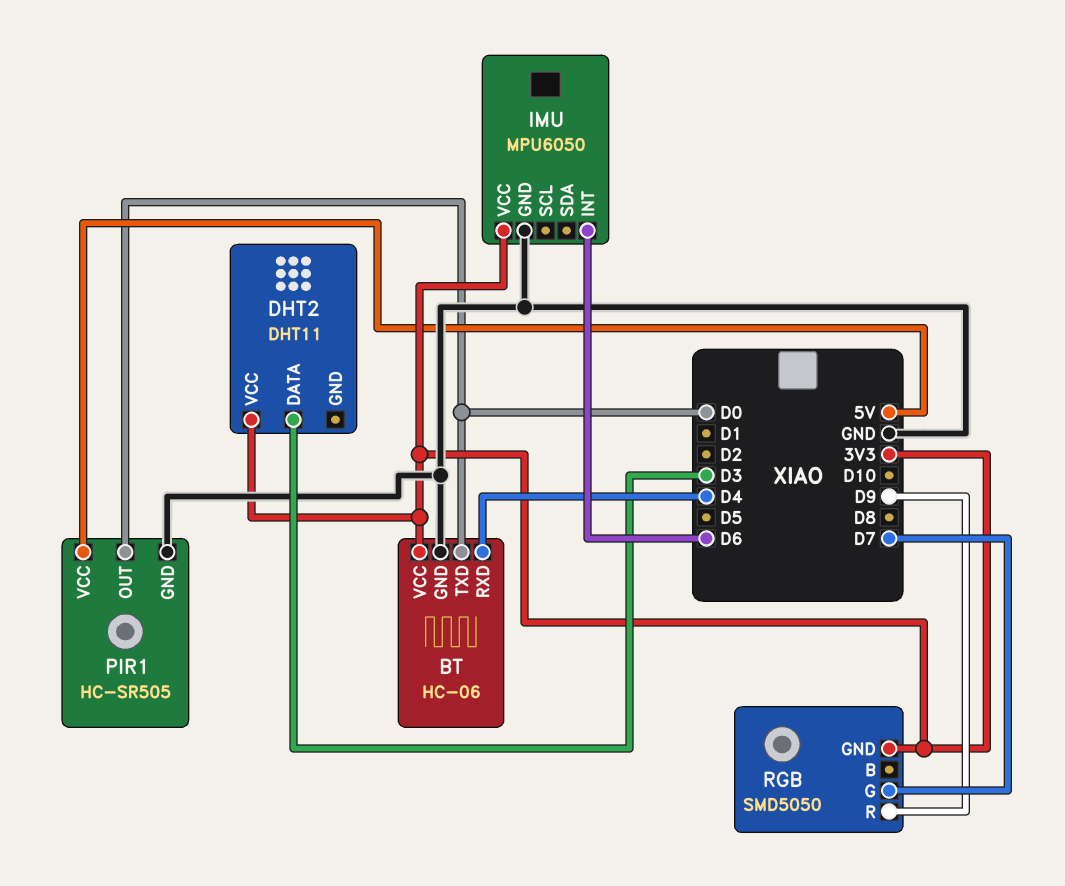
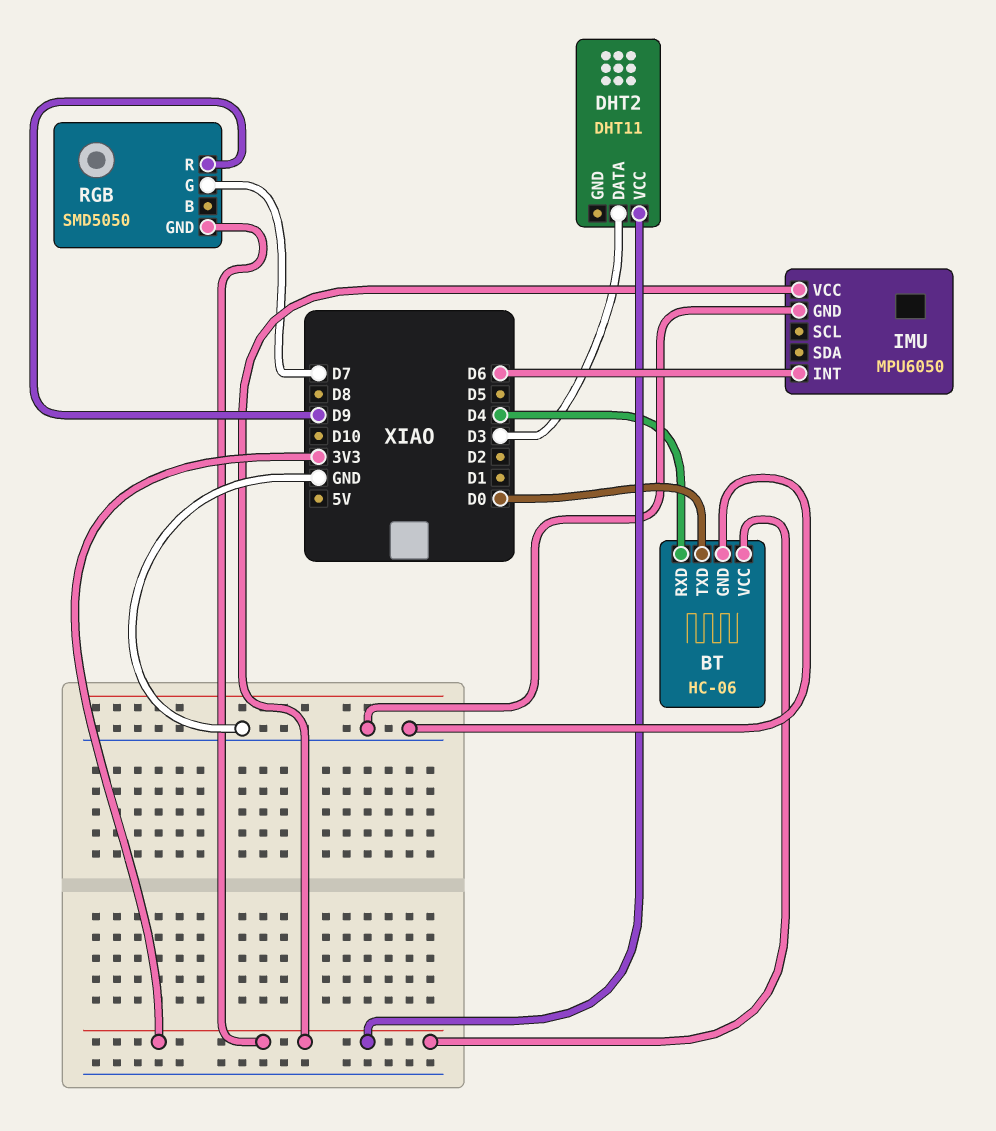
PIR1: HC-SR505 -> none
PIR1 pin GND: GND -> none
PIR1 pin OUT: D0 -> none
PIR1 pin VCC: 5V -> none

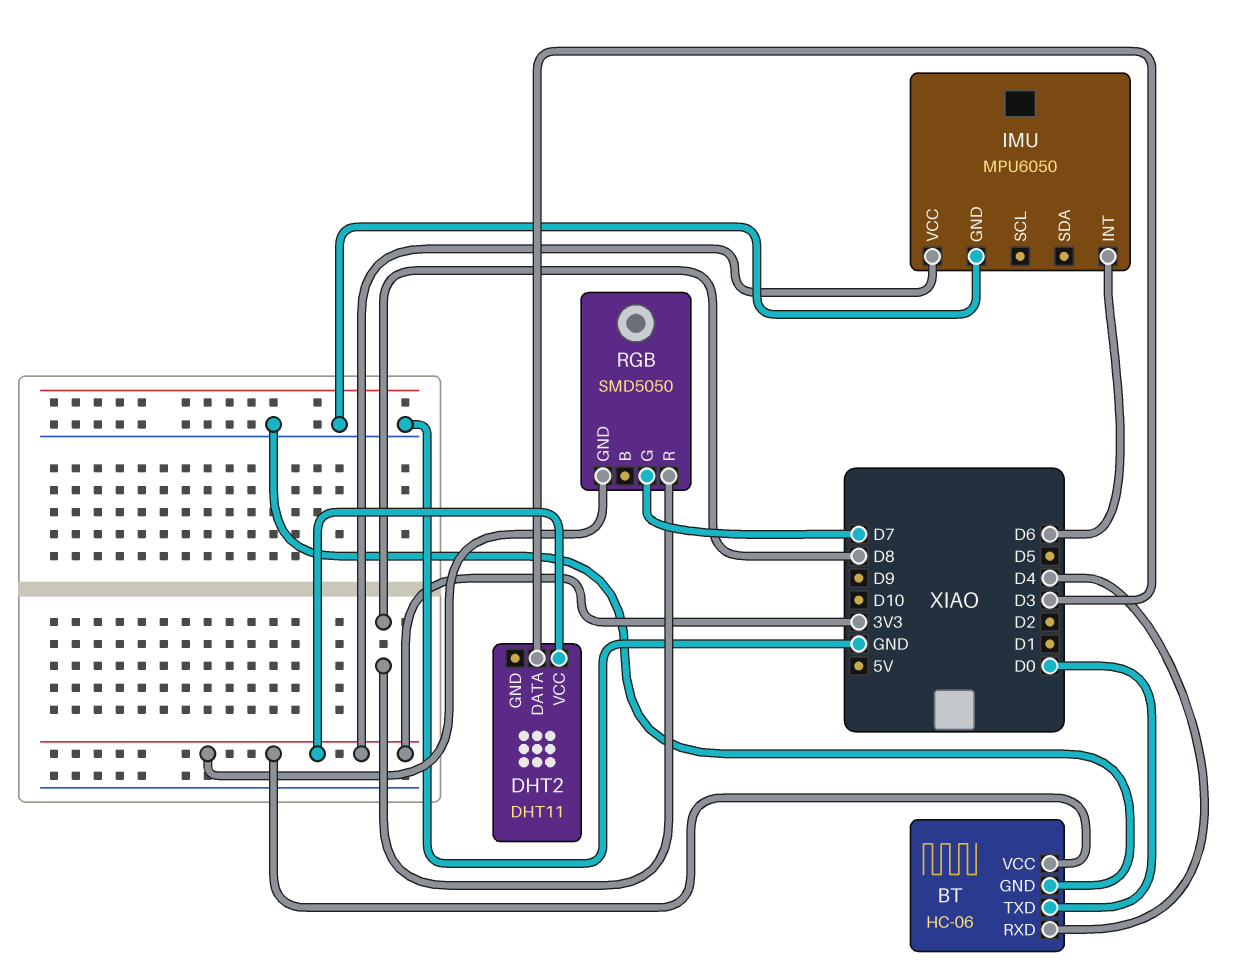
RGB pin R: D9 -> D8

